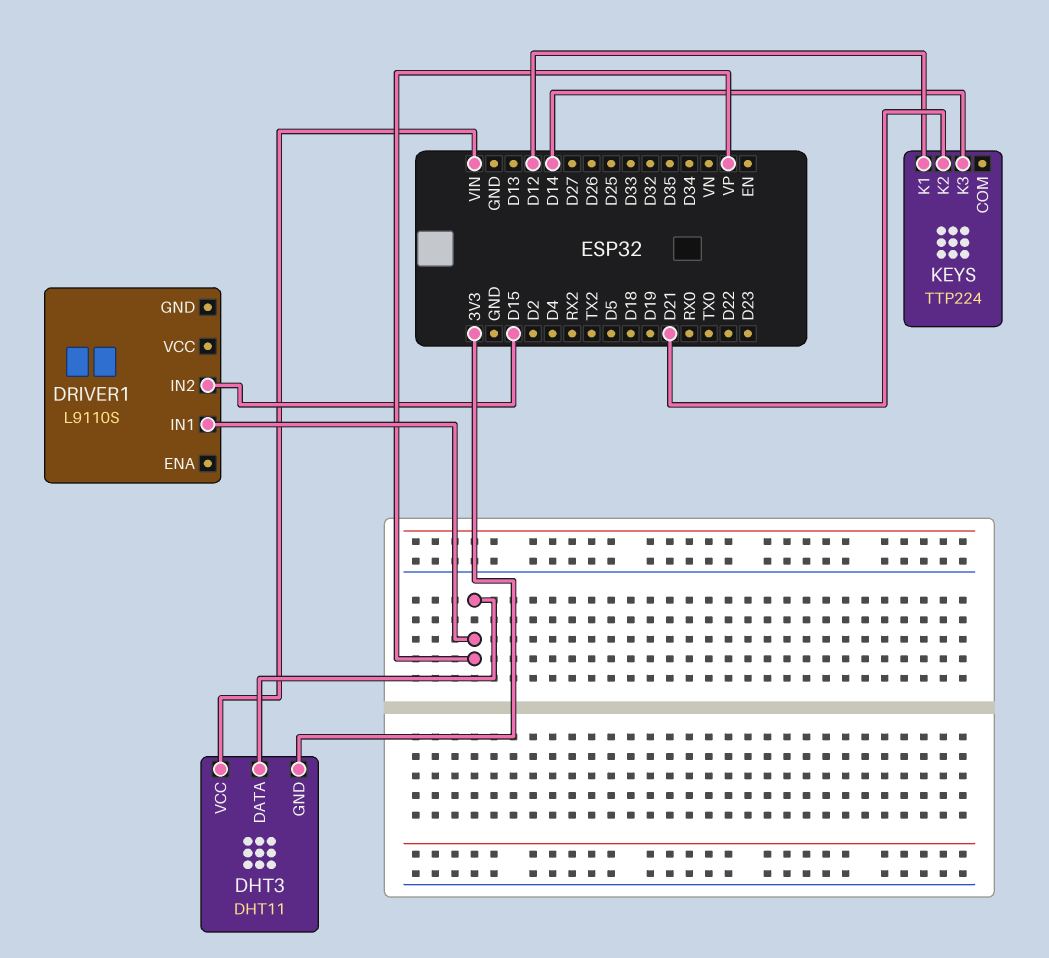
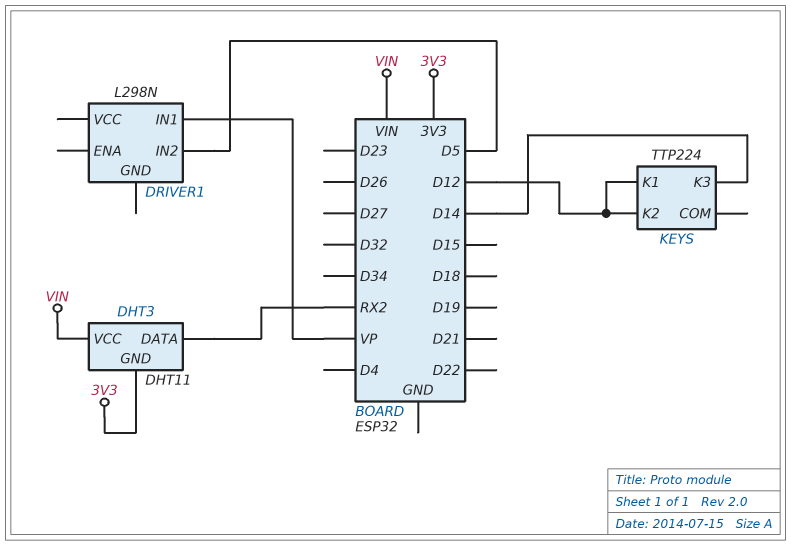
DHT3 pin DATA: VP -> RX2
DRIVER1: L9110S -> L298N
DRIVER1 pin IN2: D15 -> D5
KEYS pin K2: D21 -> D12

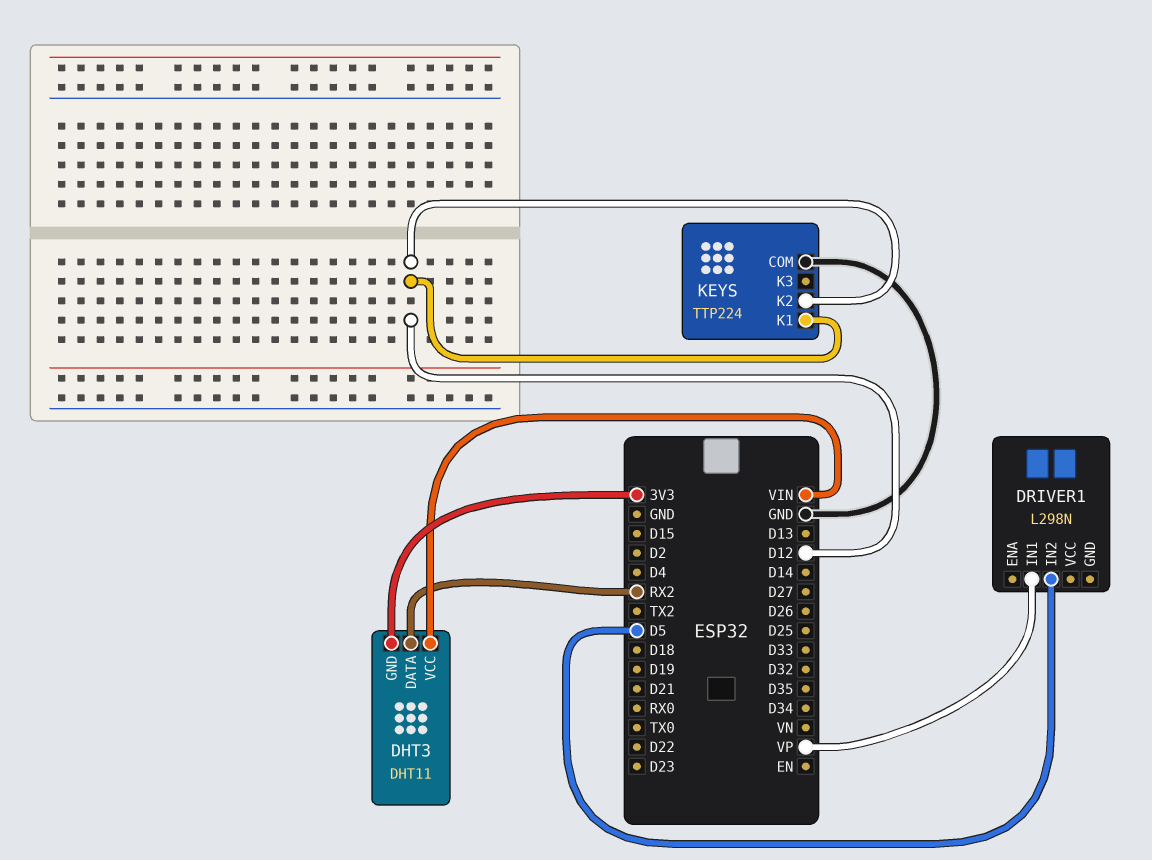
KEYS pin COM: none -> GND
KEYS pin K3: D14 -> none

